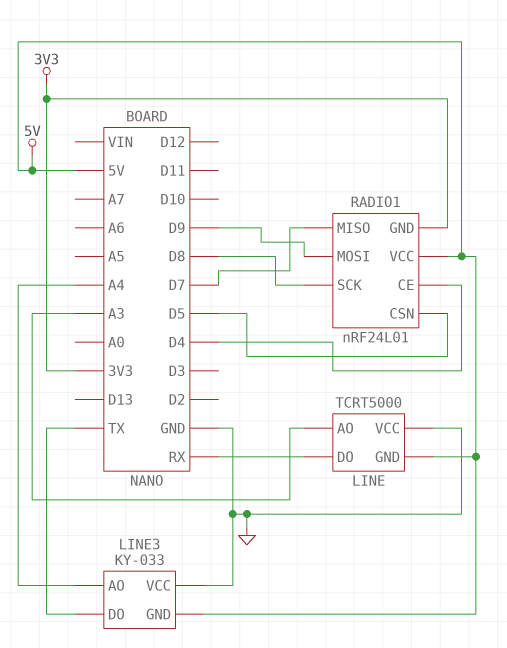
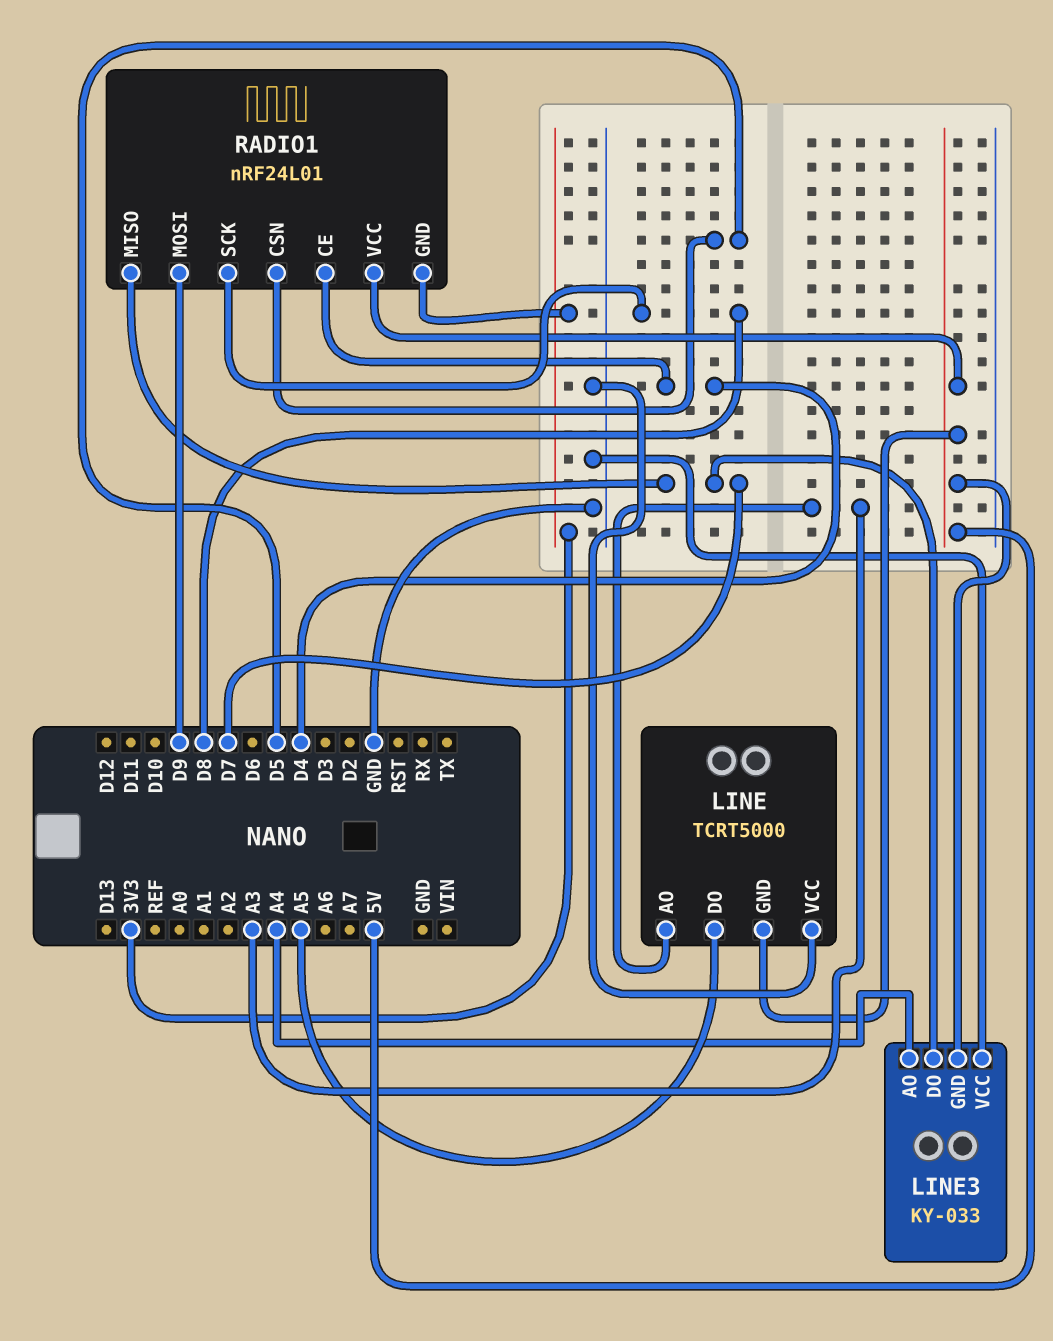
LINE pin DO: RX -> A5
LINE3 pin DO: TX -> D7

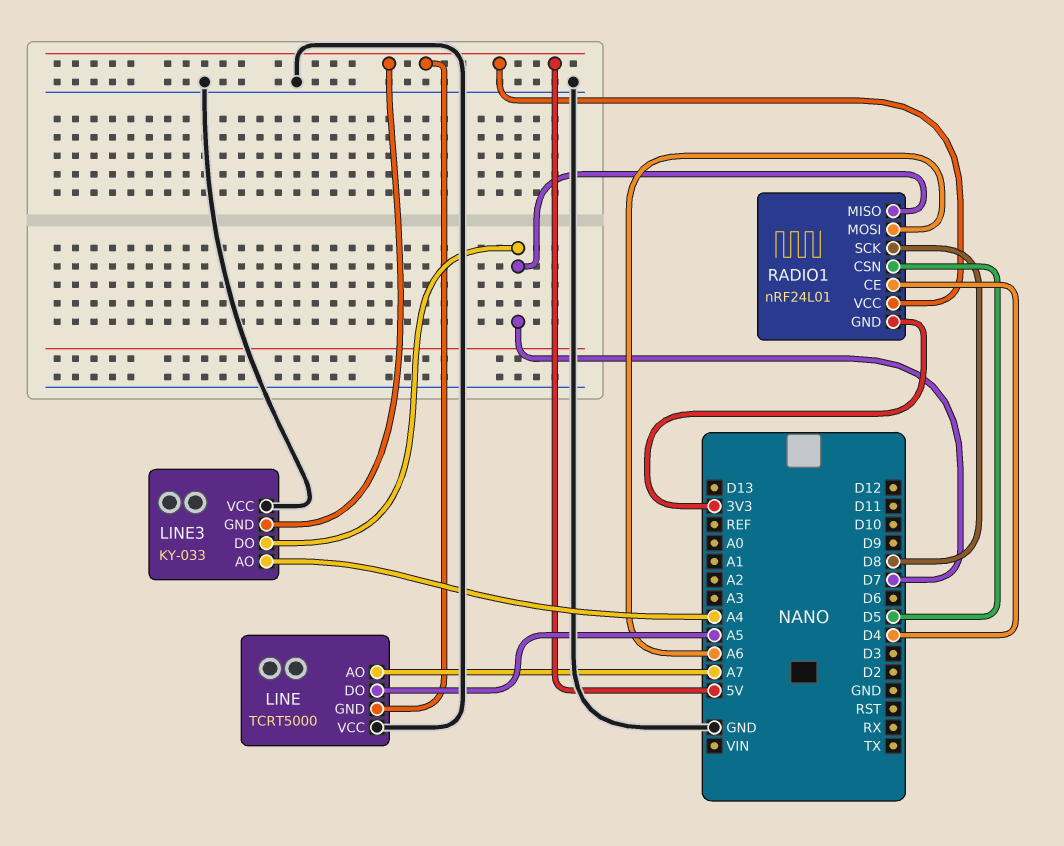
LINE pin AO: A3 -> A7
RADIO1 pin MOSI: D9 -> A6

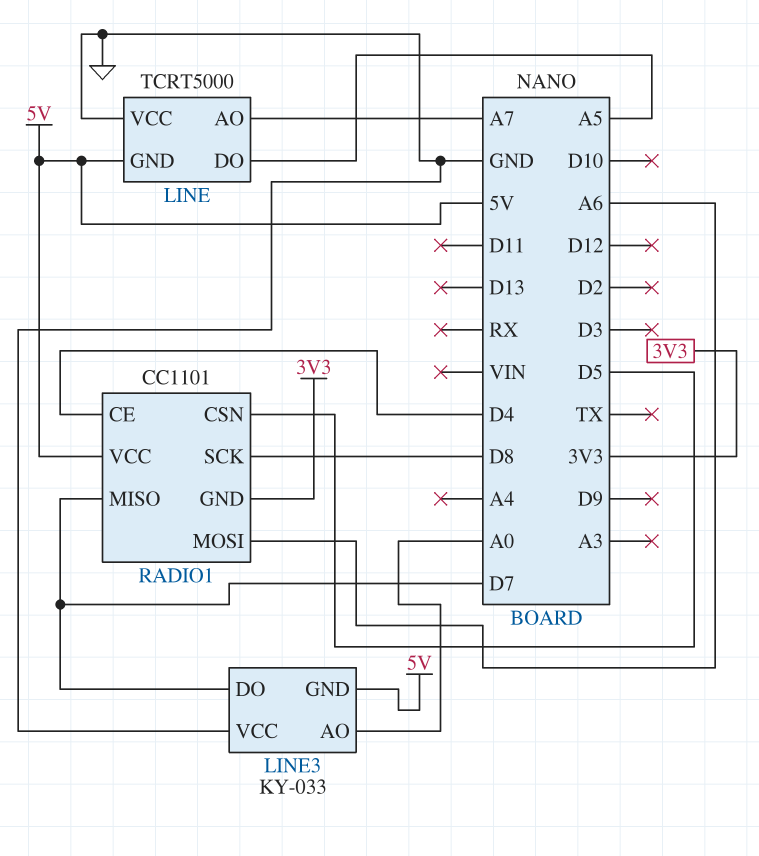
LINE3 pin AO: A4 -> A0
RADIO1: nRF24L01 -> CC1101

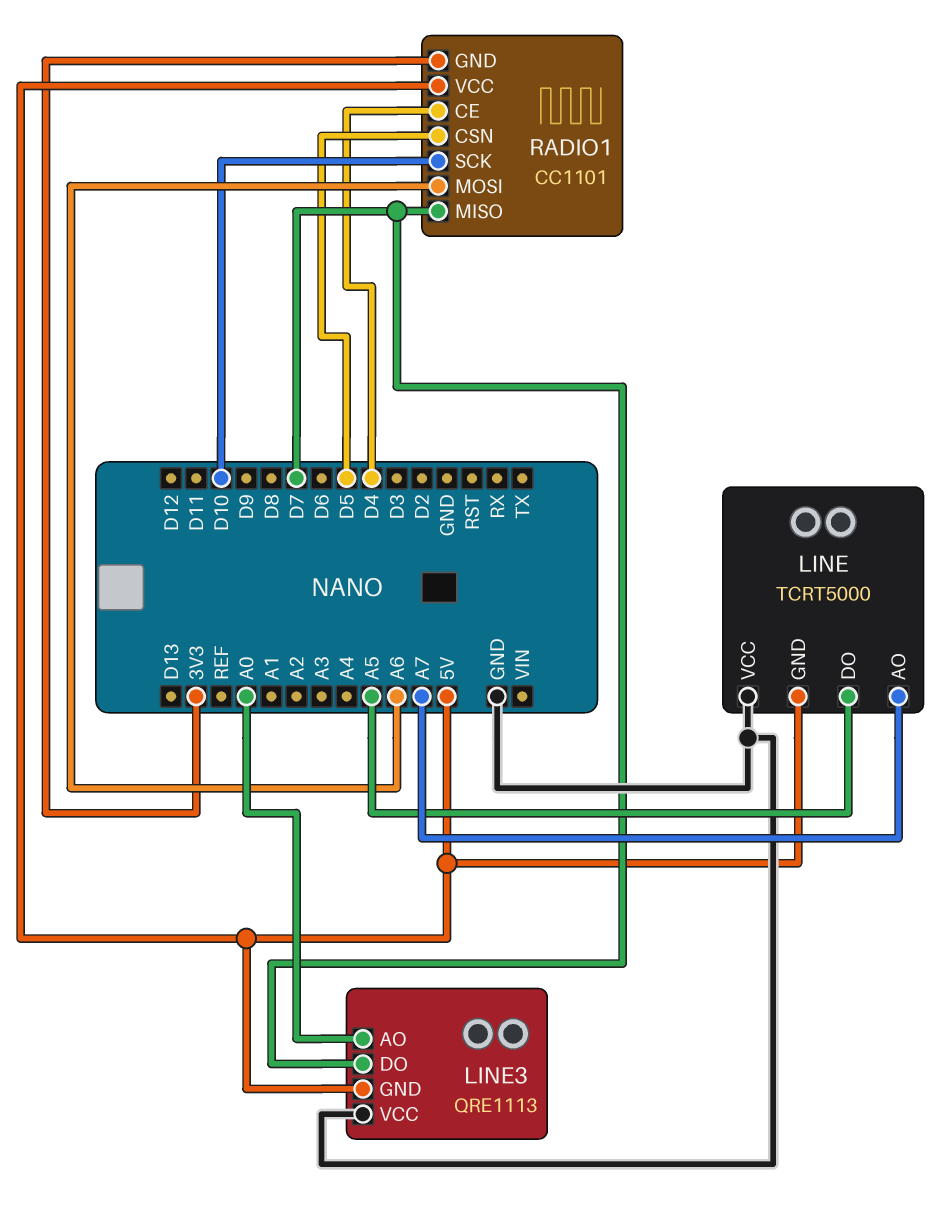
LINE3: KY-033 -> QRE1113
RADIO1 pin SCK: D8 -> D10

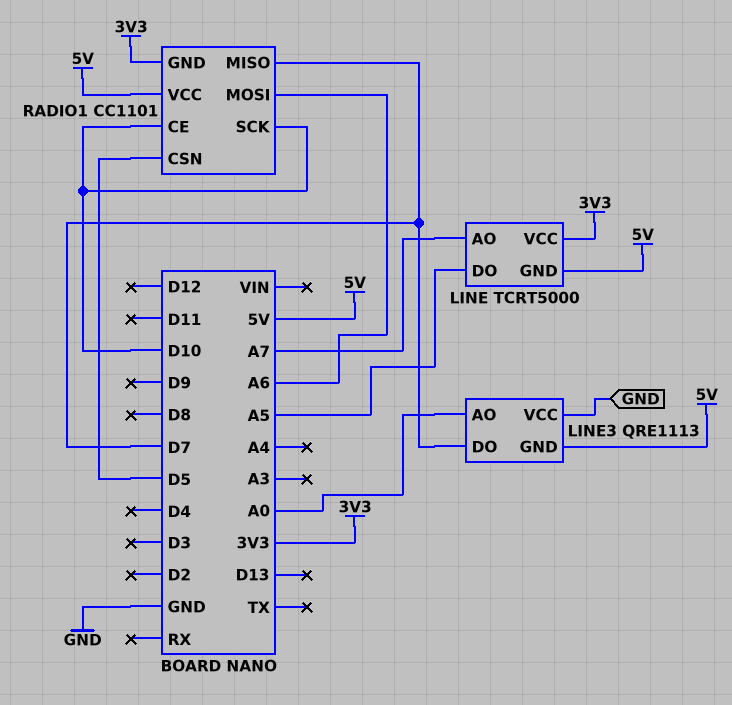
LINE pin VCC: GND -> 3V3
RADIO1 pin CE: D4 -> D10

